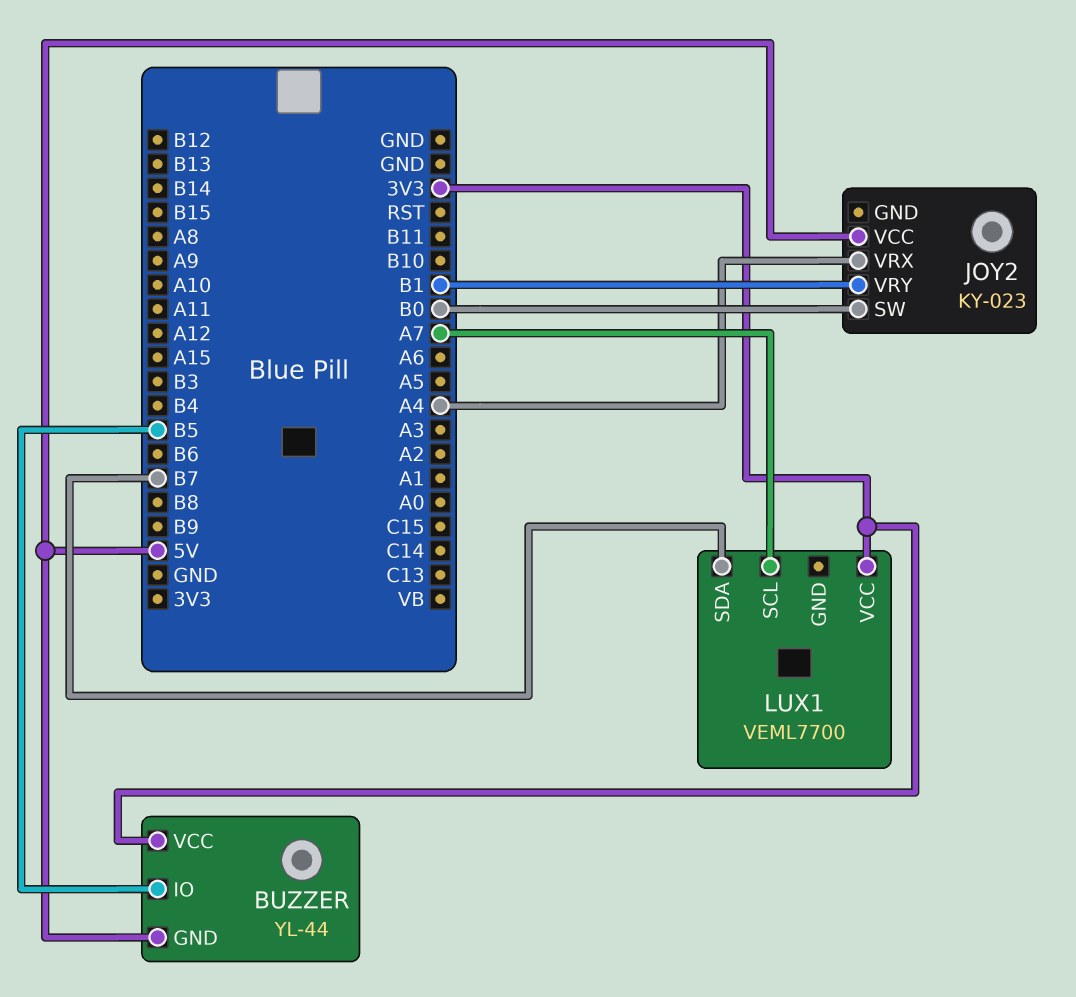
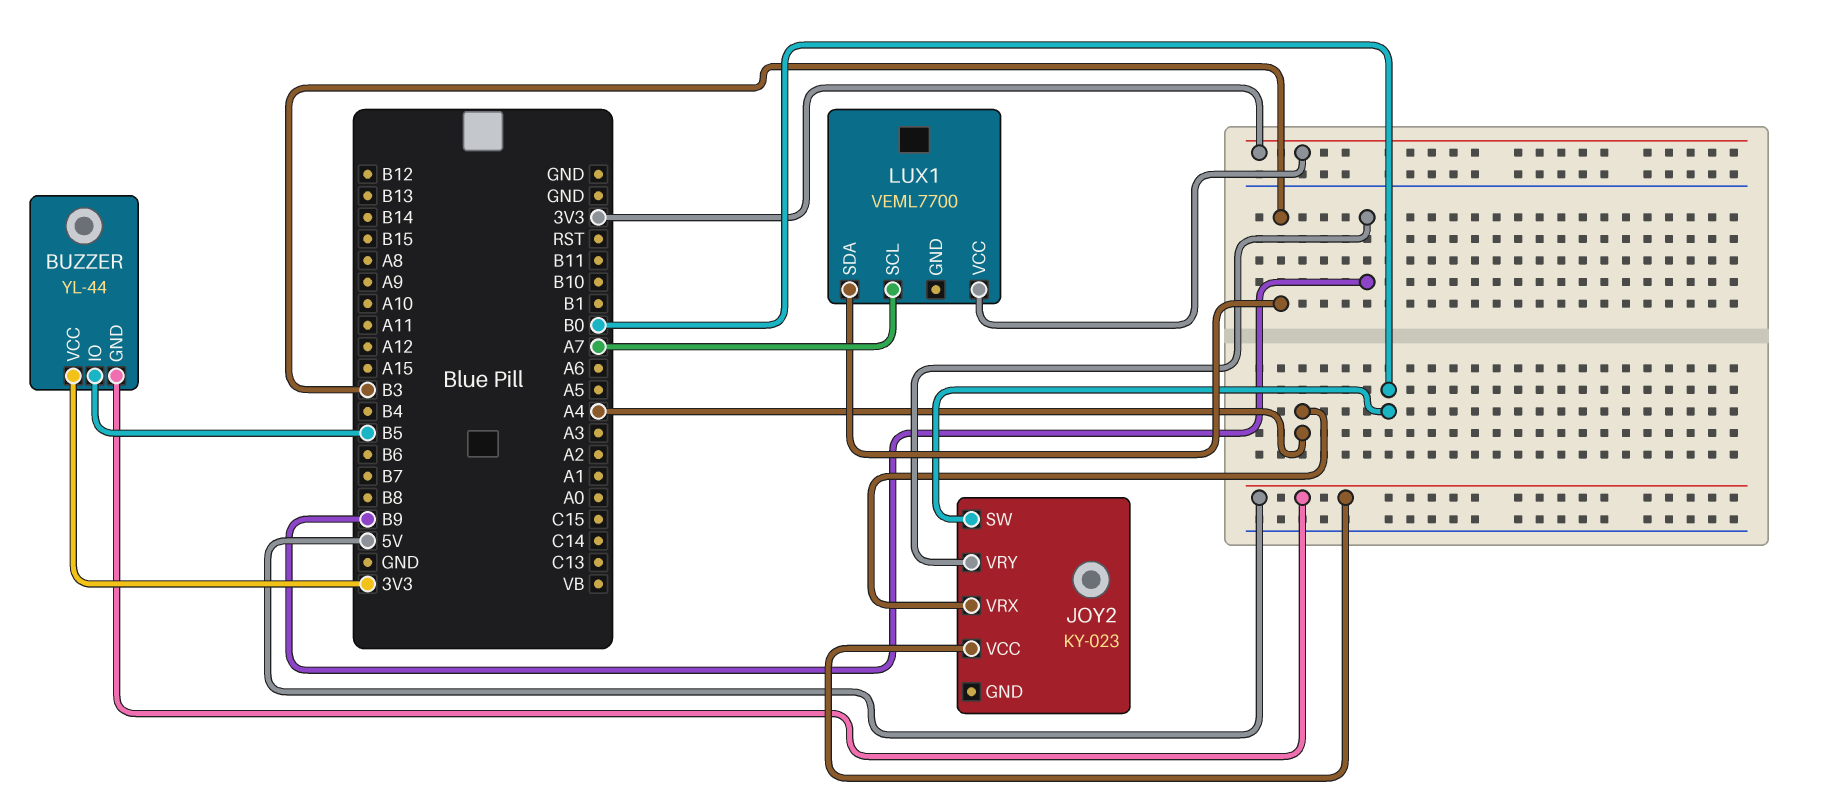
JOY2 pin VRY: B1 -> B9
LUX1 pin SDA: B7 -> B3

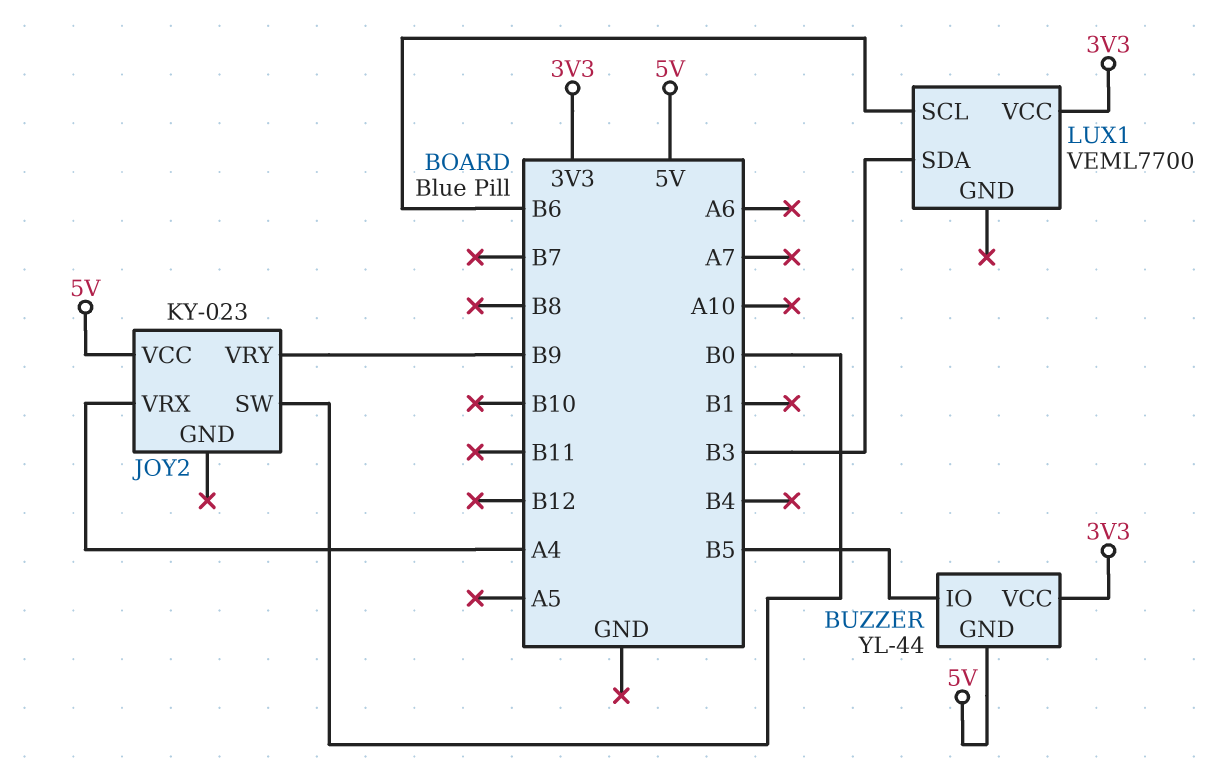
LUX1 pin SCL: A7 -> B6

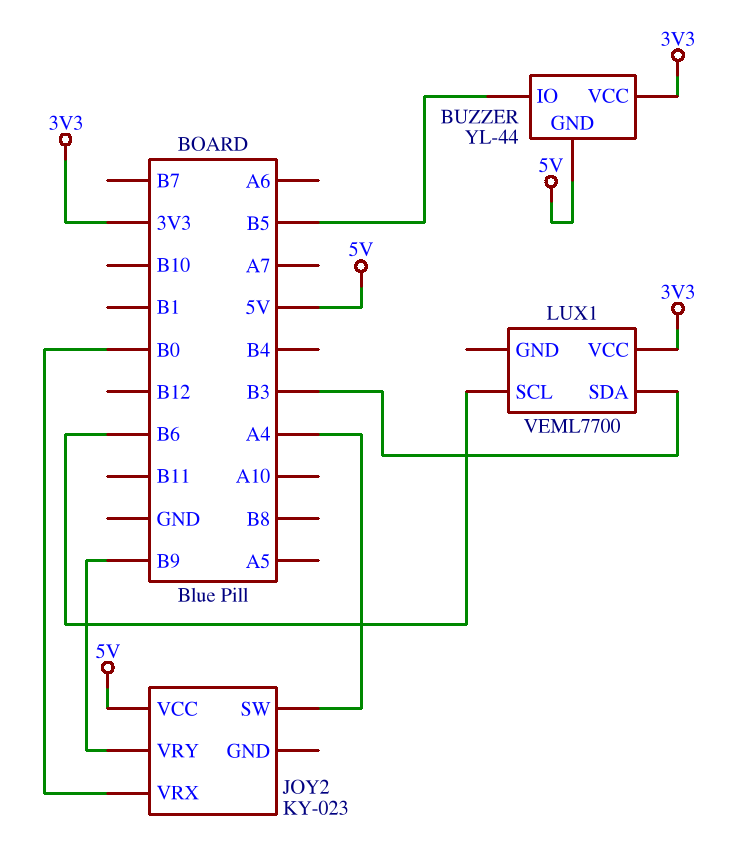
JOY2 pin SW: B0 -> A4
JOY2 pin VRX: A4 -> B0

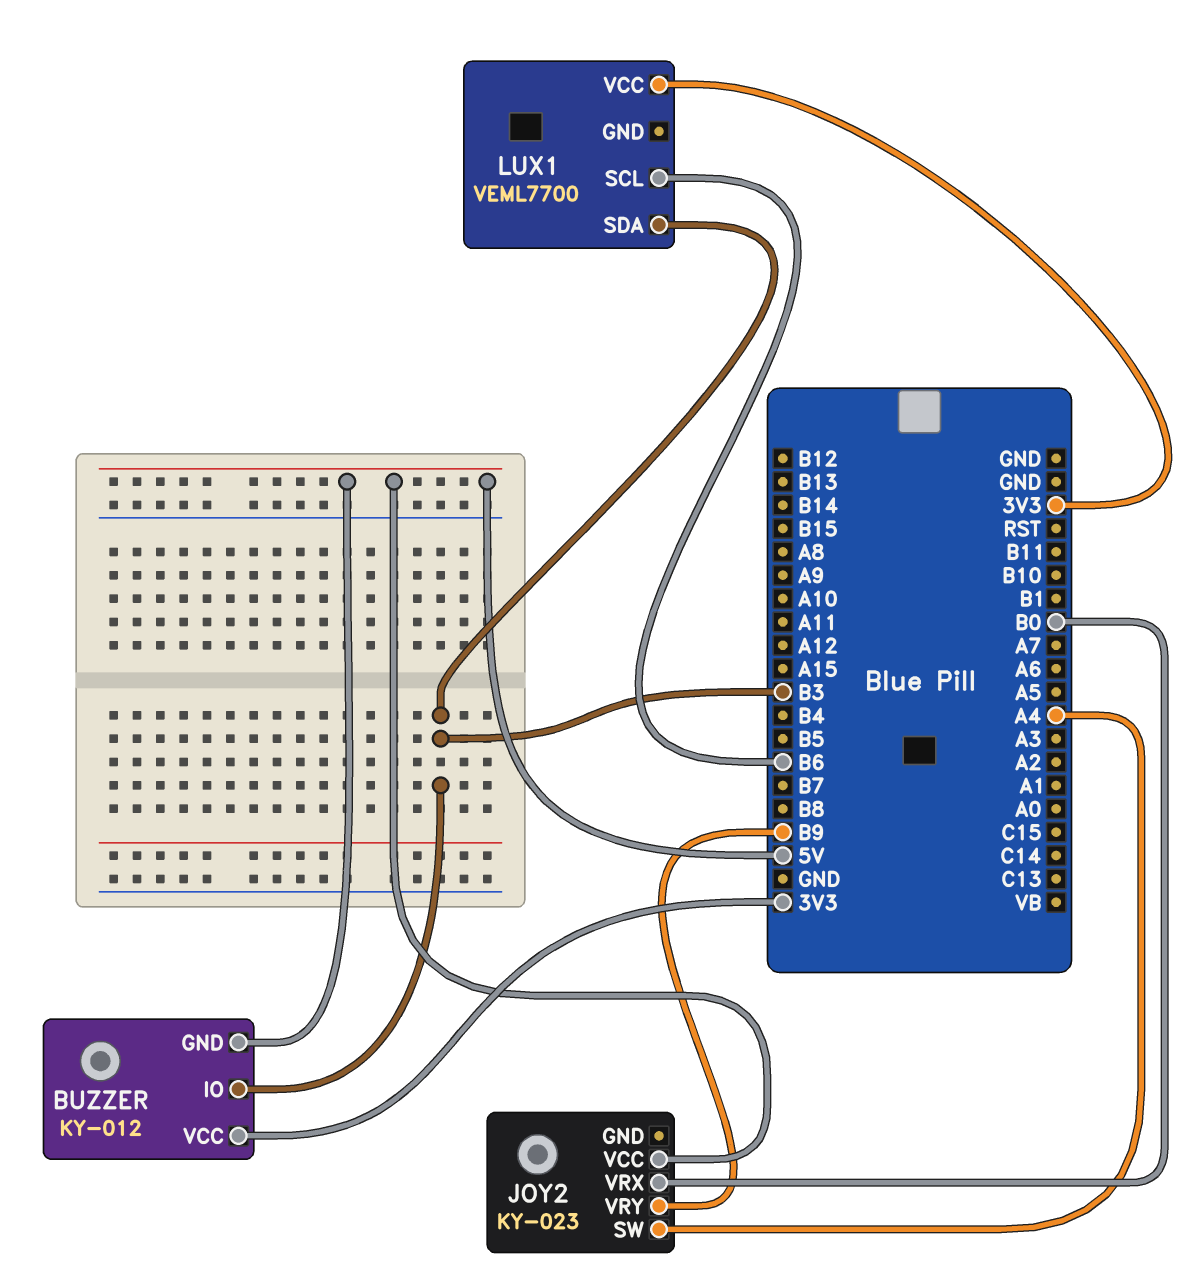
BUZZER: YL-44 -> KY-012
BUZZER pin IO: B5 -> B3

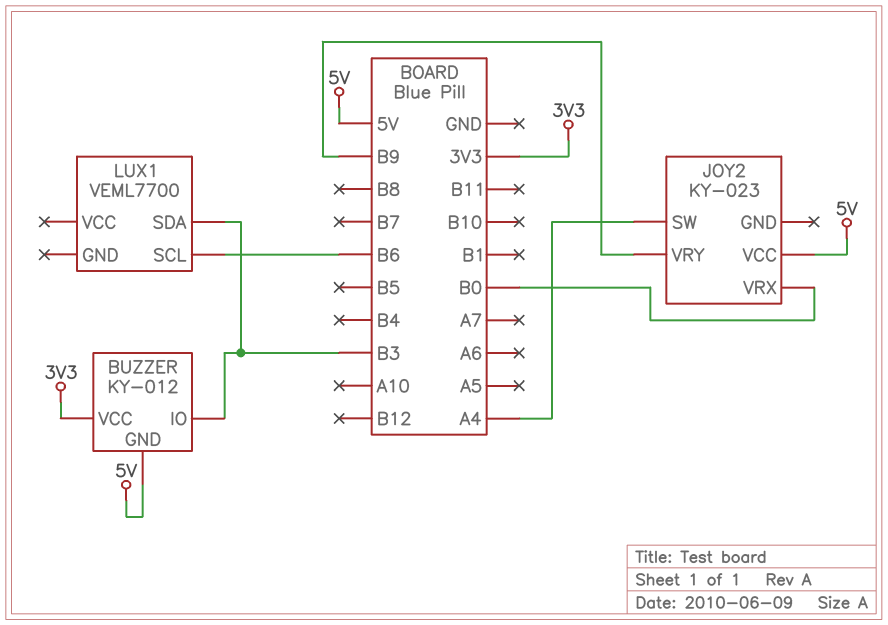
LUX1 pin VCC: 3V3 -> none

